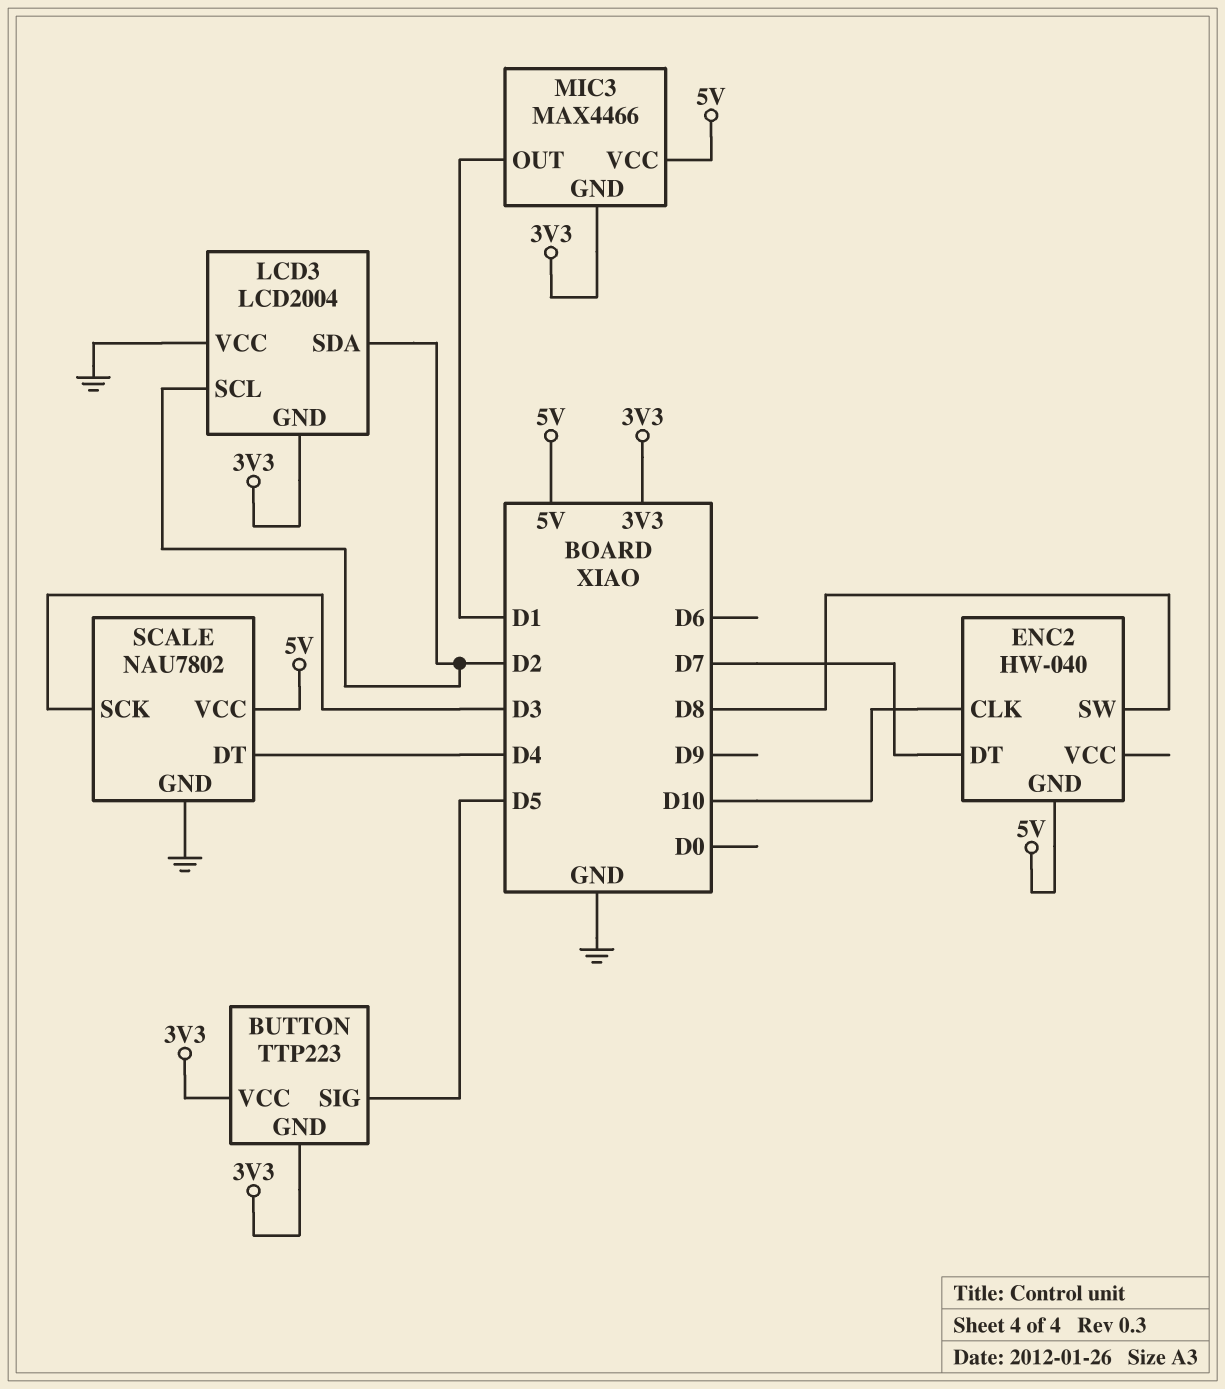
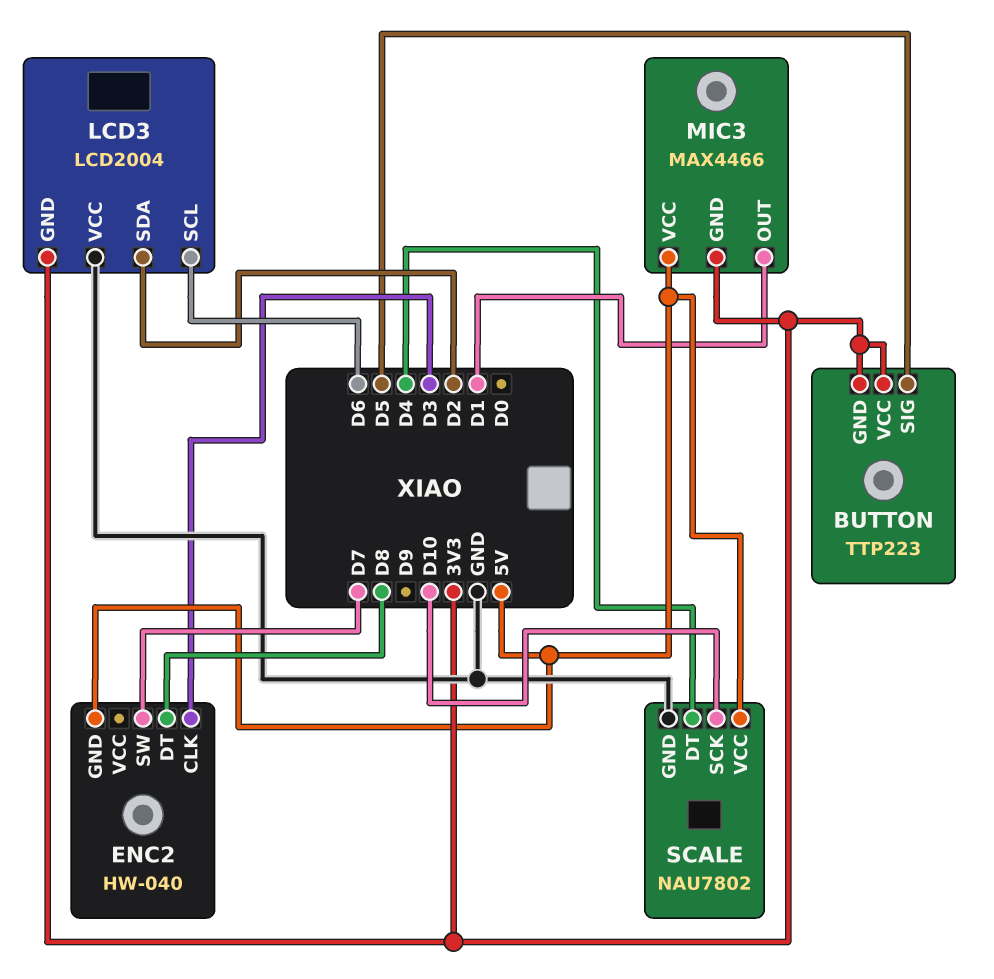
ENC2 pin CLK: D10 -> D3
ENC2 pin DT: D7 -> D8
ENC2 pin SW: D8 -> D7
LCD3 pin SCL: D2 -> D6
SCALE pin SCK: D3 -> D10

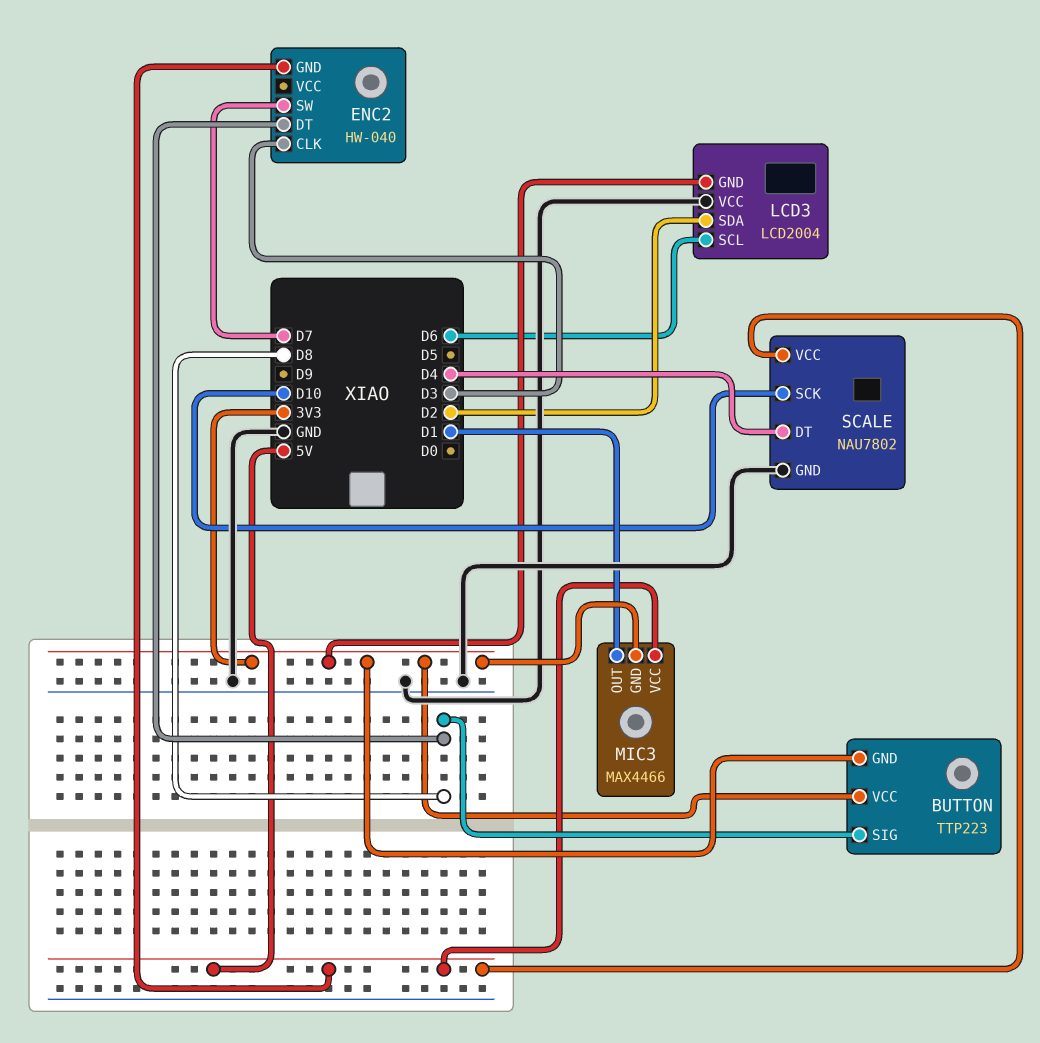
BUTTON pin SIG: D5 -> D8

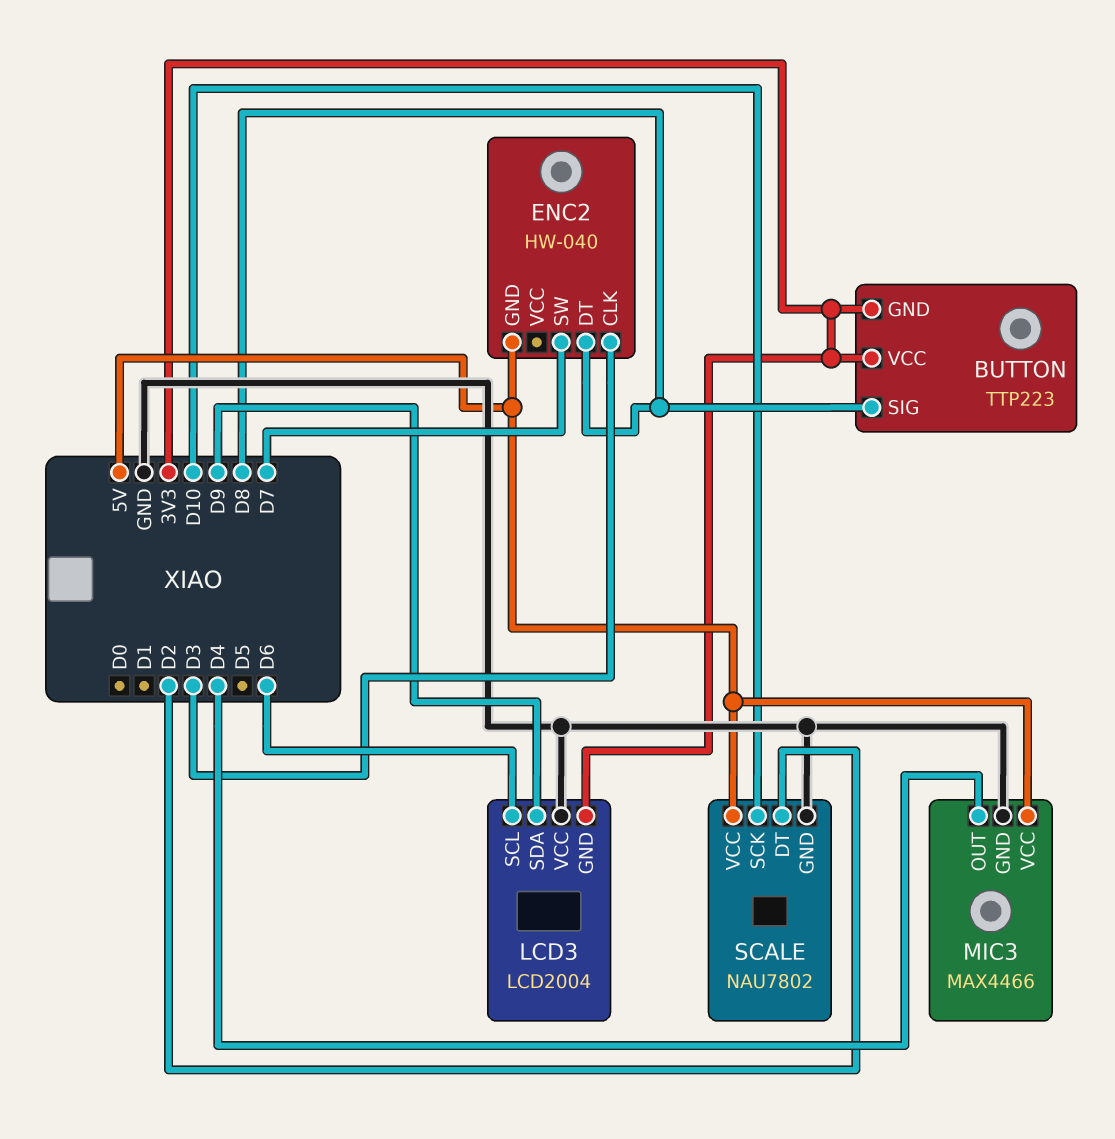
LCD3 pin SDA: D2 -> D9
MIC3 pin GND: 3V3 -> GND
MIC3 pin OUT: D1 -> D4
SCALE pin DT: D4 -> D2

